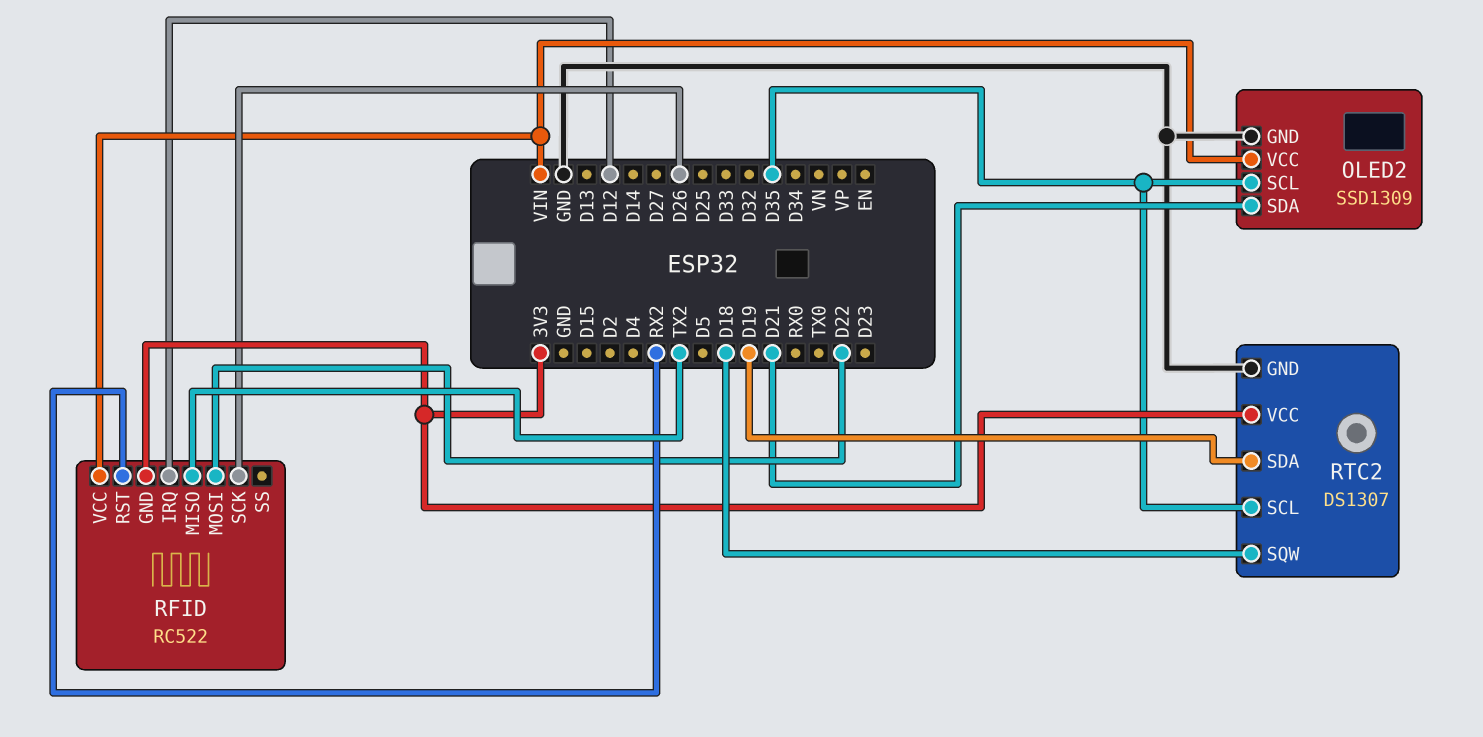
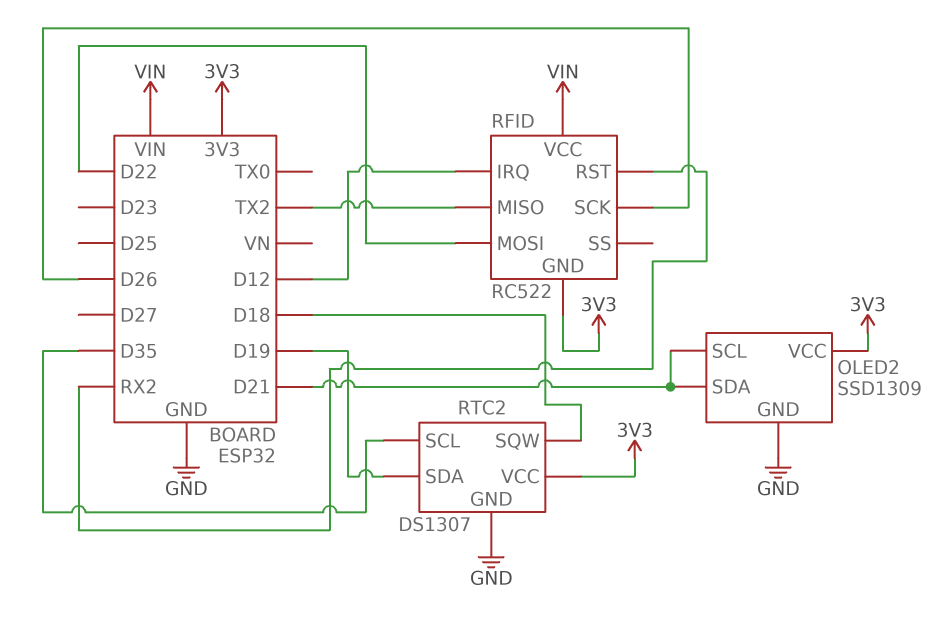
OLED2 pin SCL: D35 -> D21
OLED2 pin VCC: VIN -> 3V3

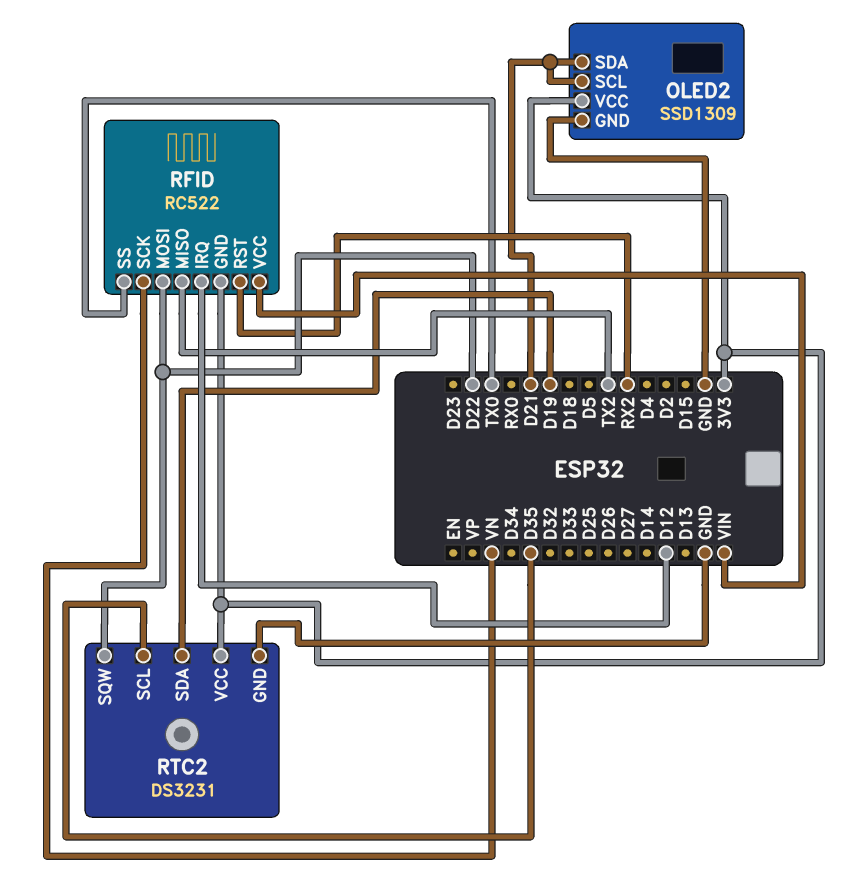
RFID pin SCK: D26 -> VN
RFID pin SS: none -> TX0
RTC2: DS1307 -> DS3231
RTC2 pin SQW: D18 -> D22

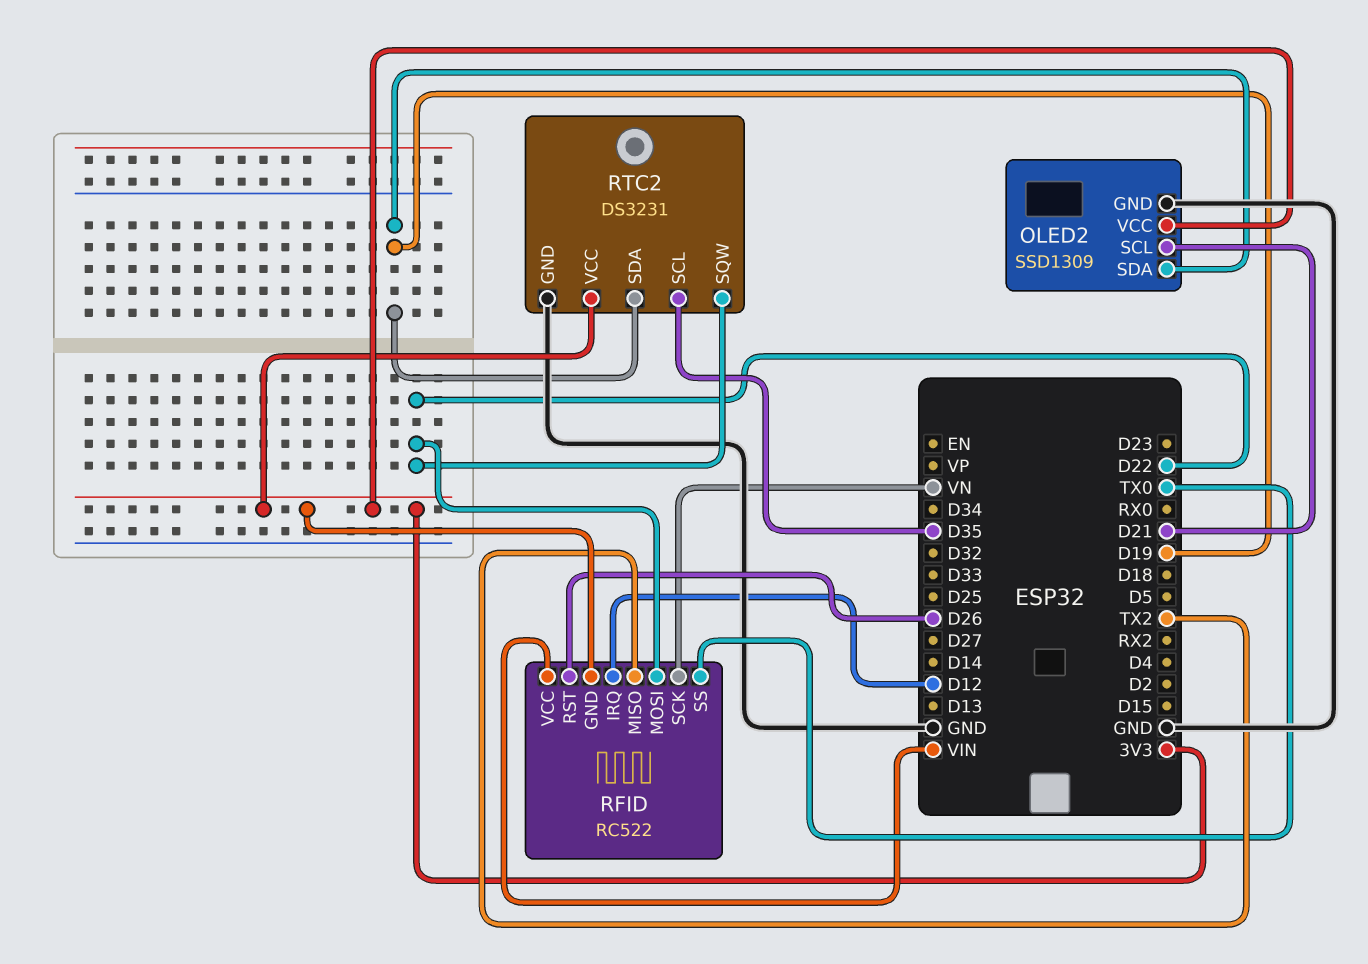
OLED2 pin SDA: D21 -> D19
RFID pin RST: RX2 -> D26

